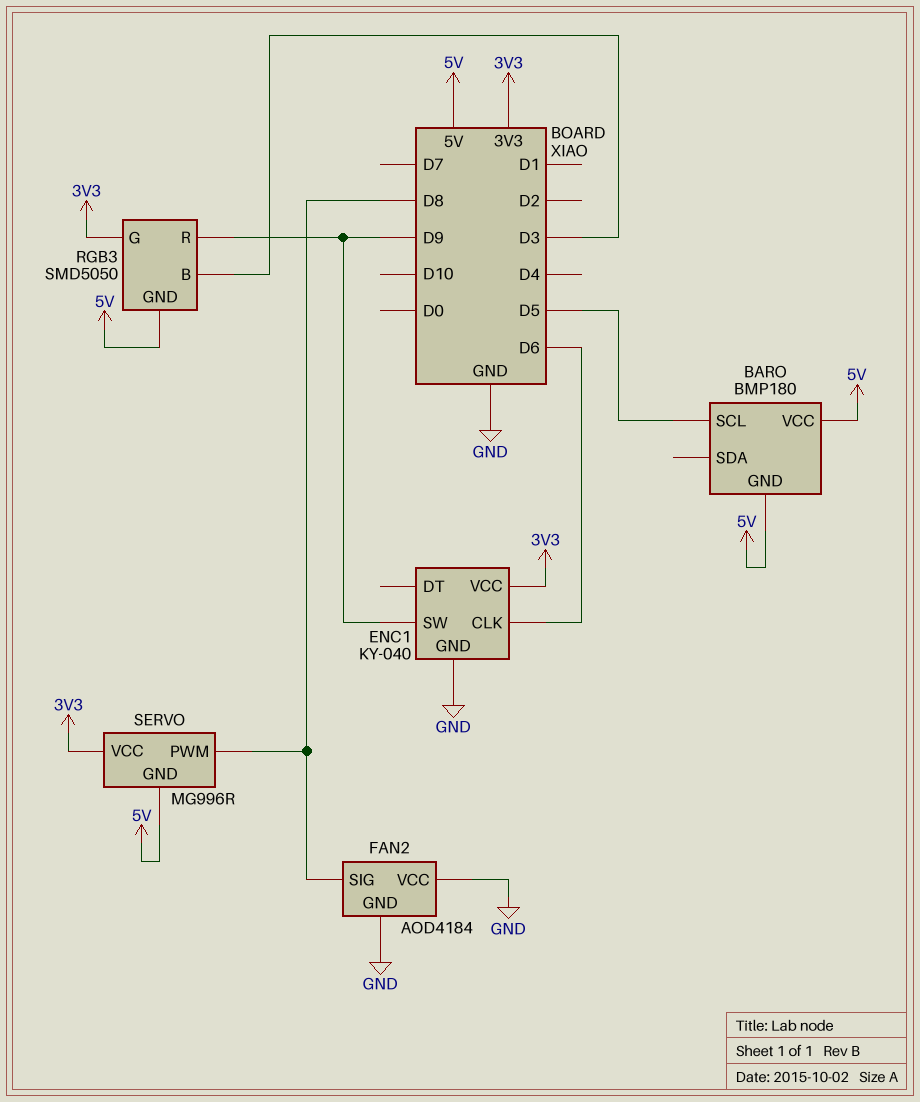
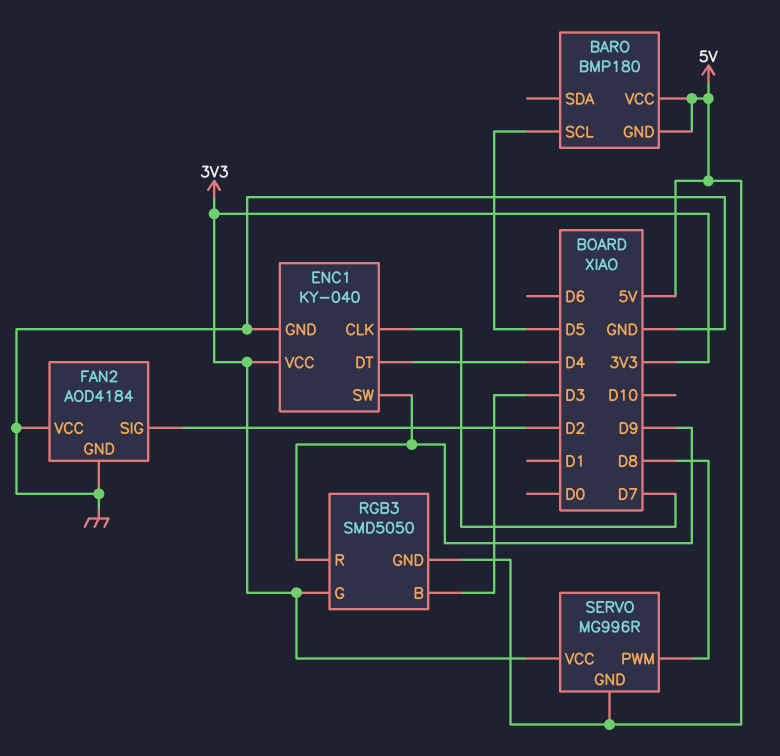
ENC1 pin CLK: D6 -> D7
ENC1 pin DT: none -> D4
FAN2 pin SIG: D8 -> D2

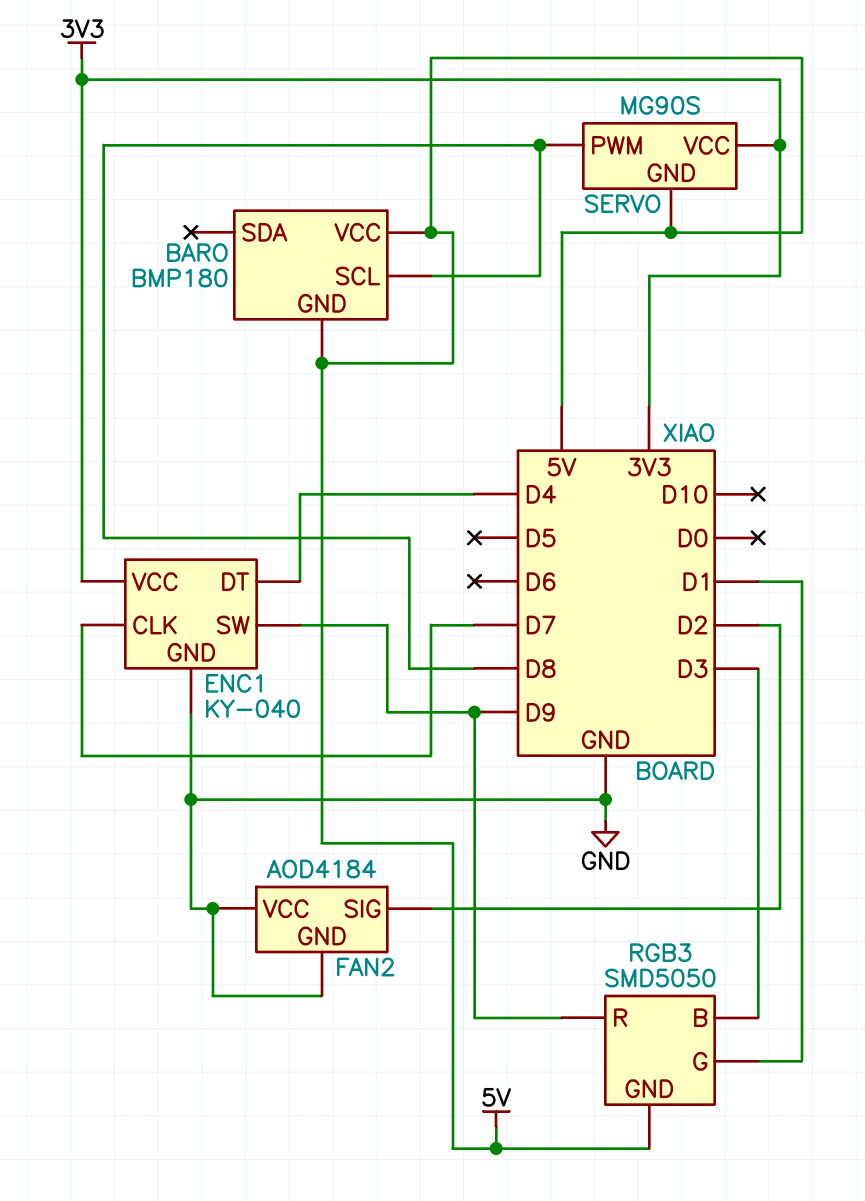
BARO pin SCL: D5 -> D8
RGB3 pin G: 3V3 -> D1
SERVO: MG996R -> MG90S

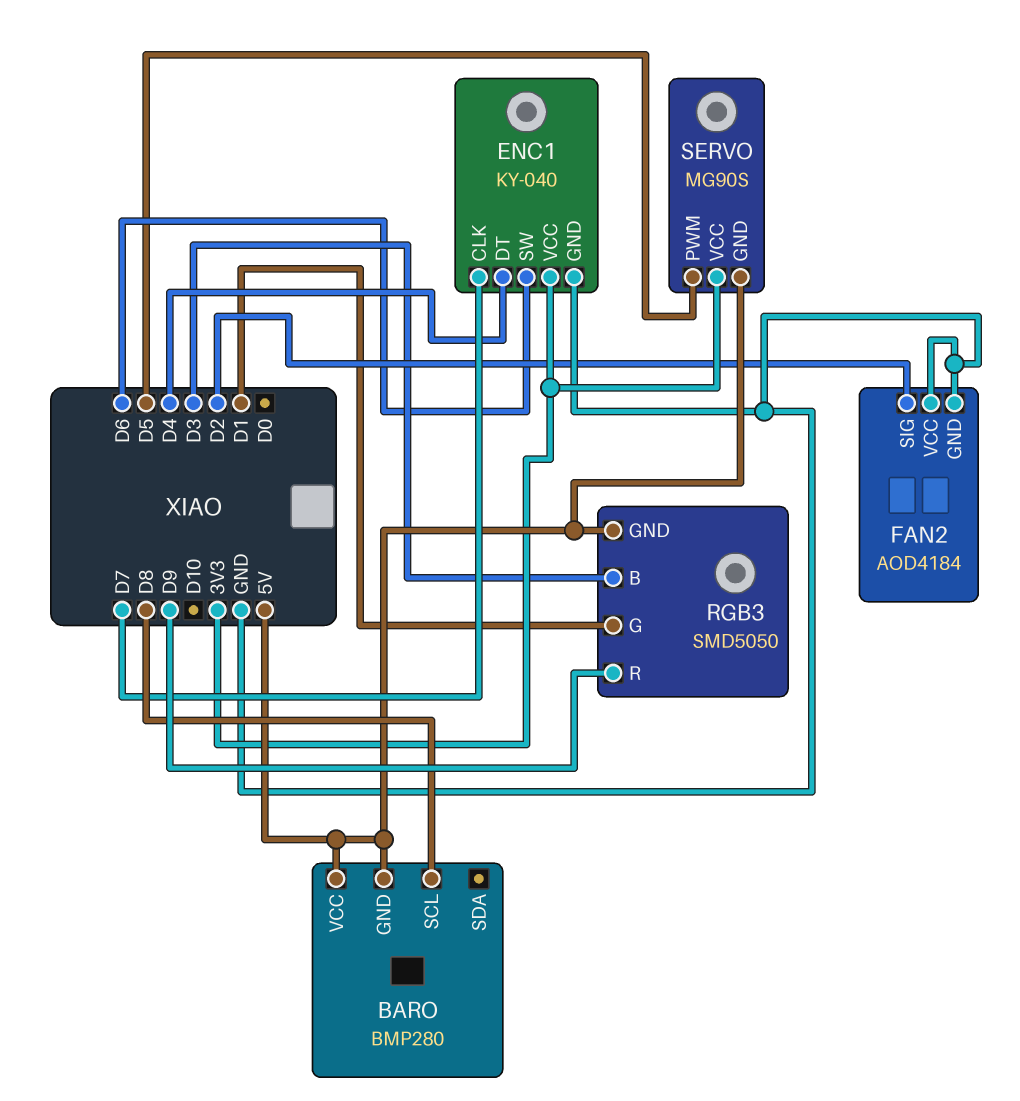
BARO: BMP180 -> BMP280
ENC1 pin SW: D9 -> D6
SERVO pin PWM: D8 -> D5

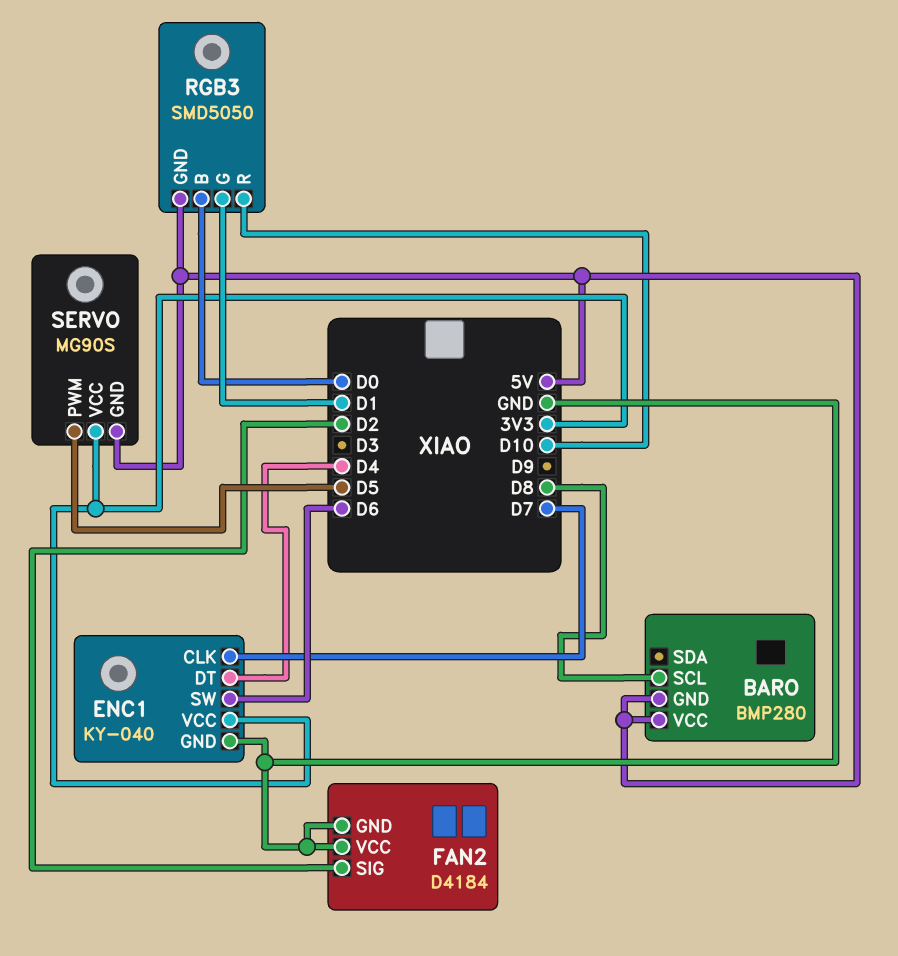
FAN2: AOD4184 -> D4184
RGB3 pin B: D3 -> D0
RGB3 pin R: D9 -> D10

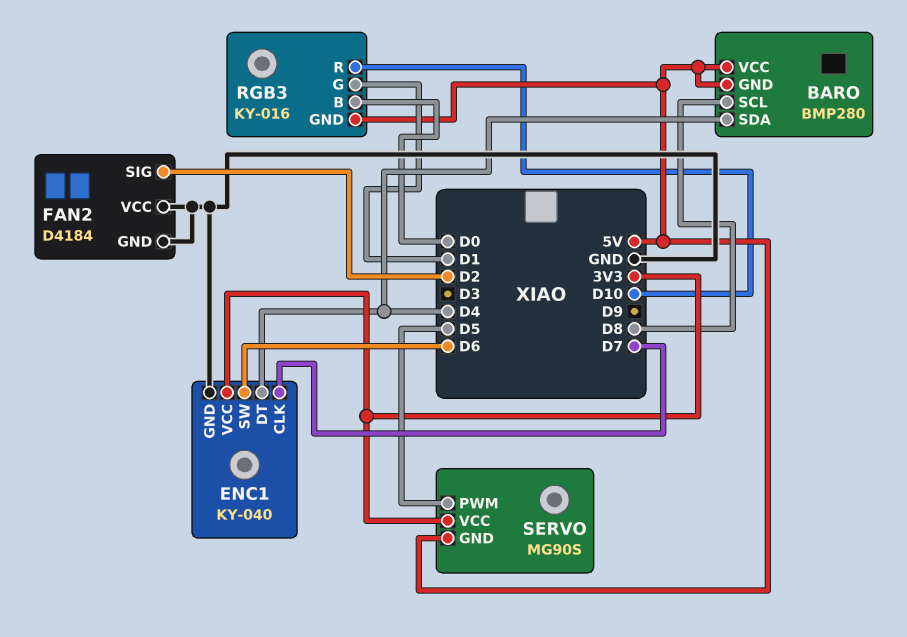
BARO pin SDA: none -> D4
RGB3: SMD5050 -> KY-016

